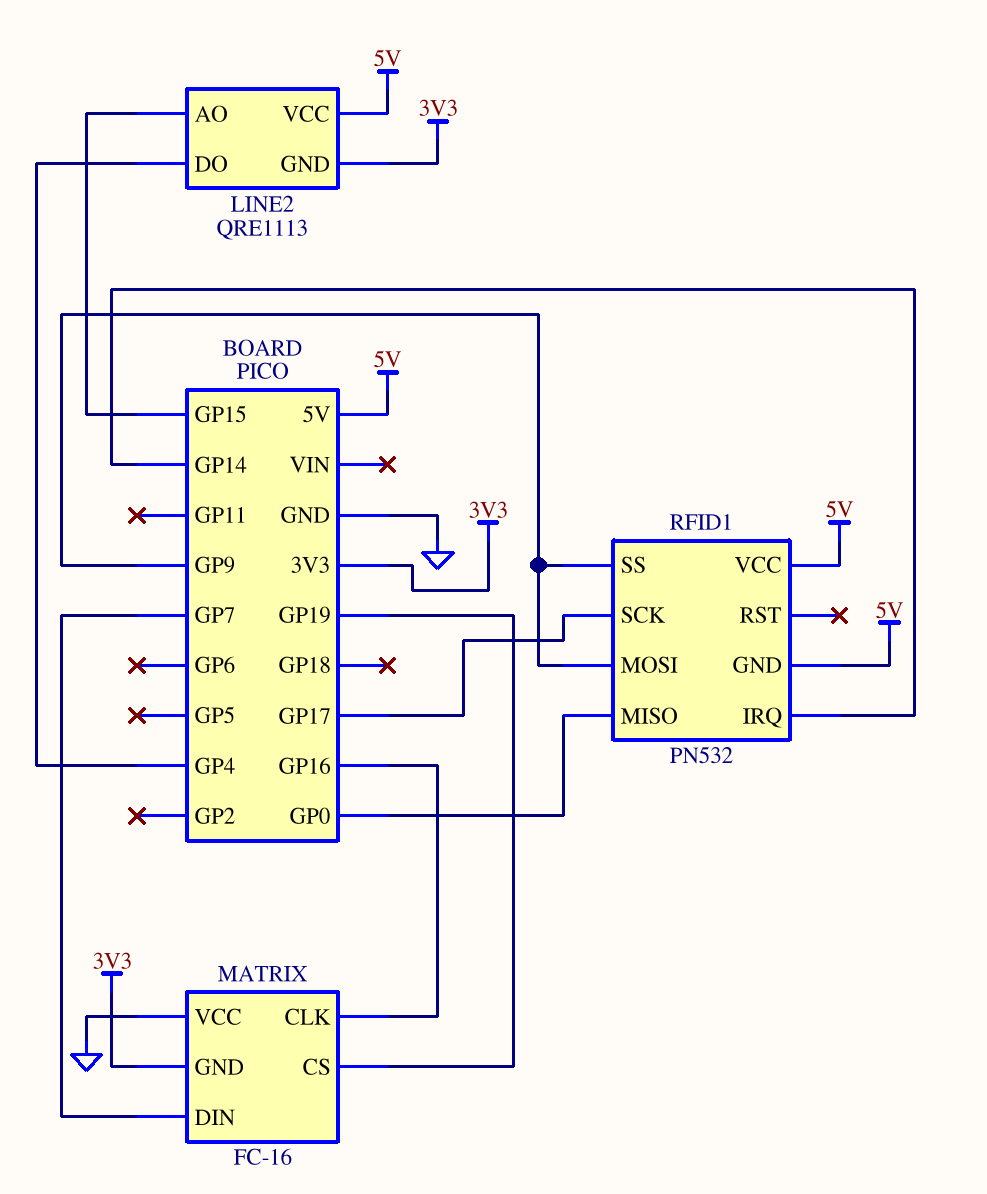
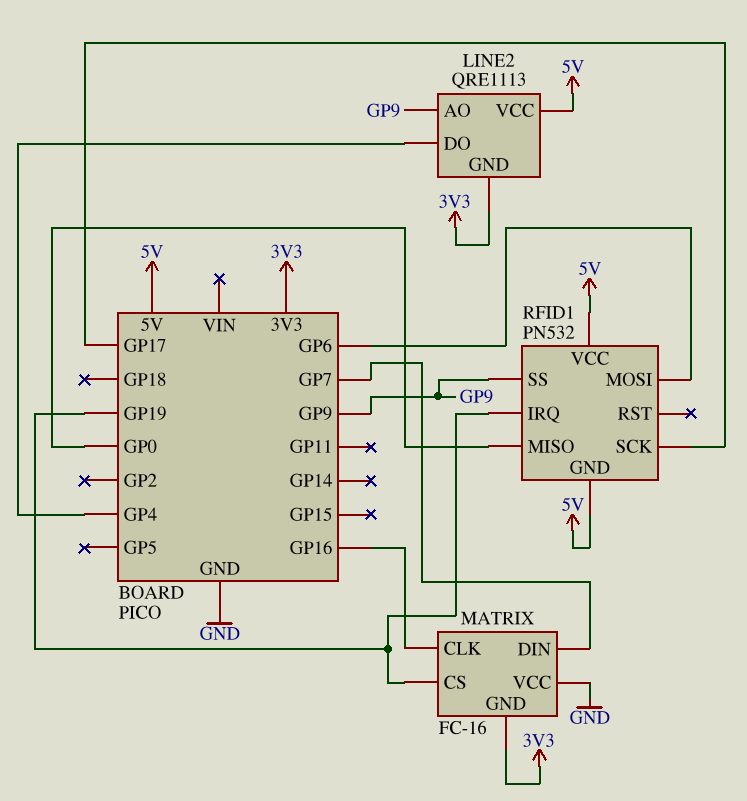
LINE2 pin AO: GP15 -> GP9
RFID1 pin IRQ: GP14 -> GP19
RFID1 pin MOSI: GP9 -> GP6

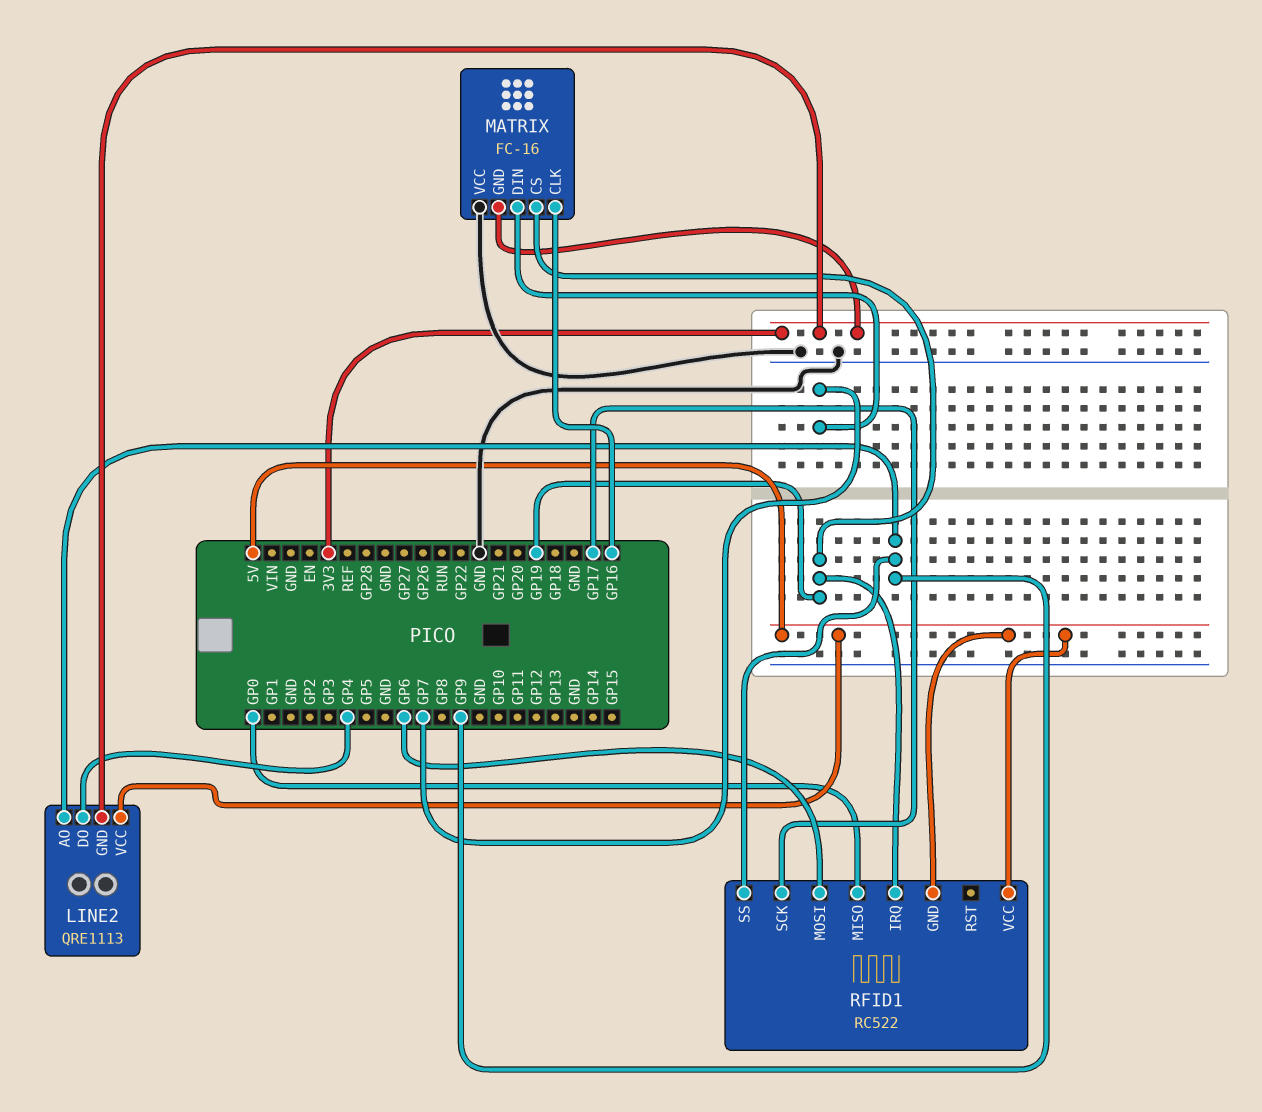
RFID1: PN532 -> RC522

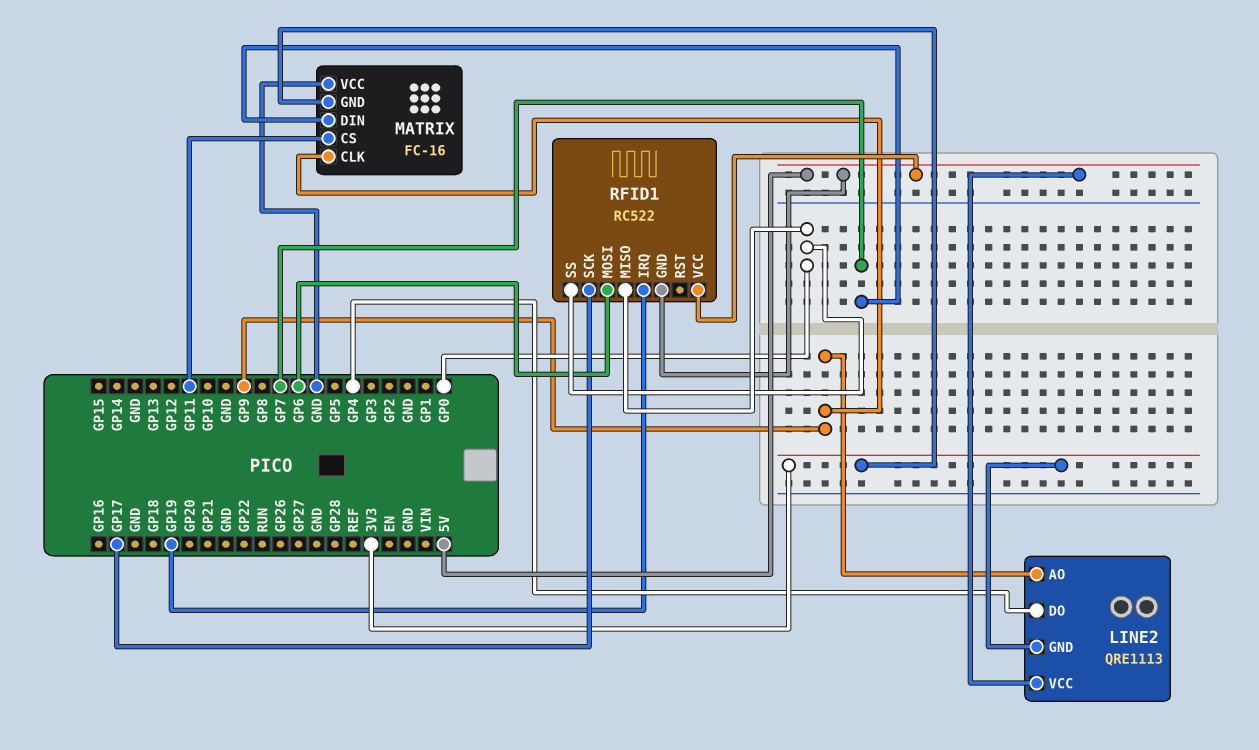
MATRIX pin CLK: GP16 -> GP9
MATRIX pin CS: GP19 -> GP11
RFID1 pin SS: GP9 -> GP0

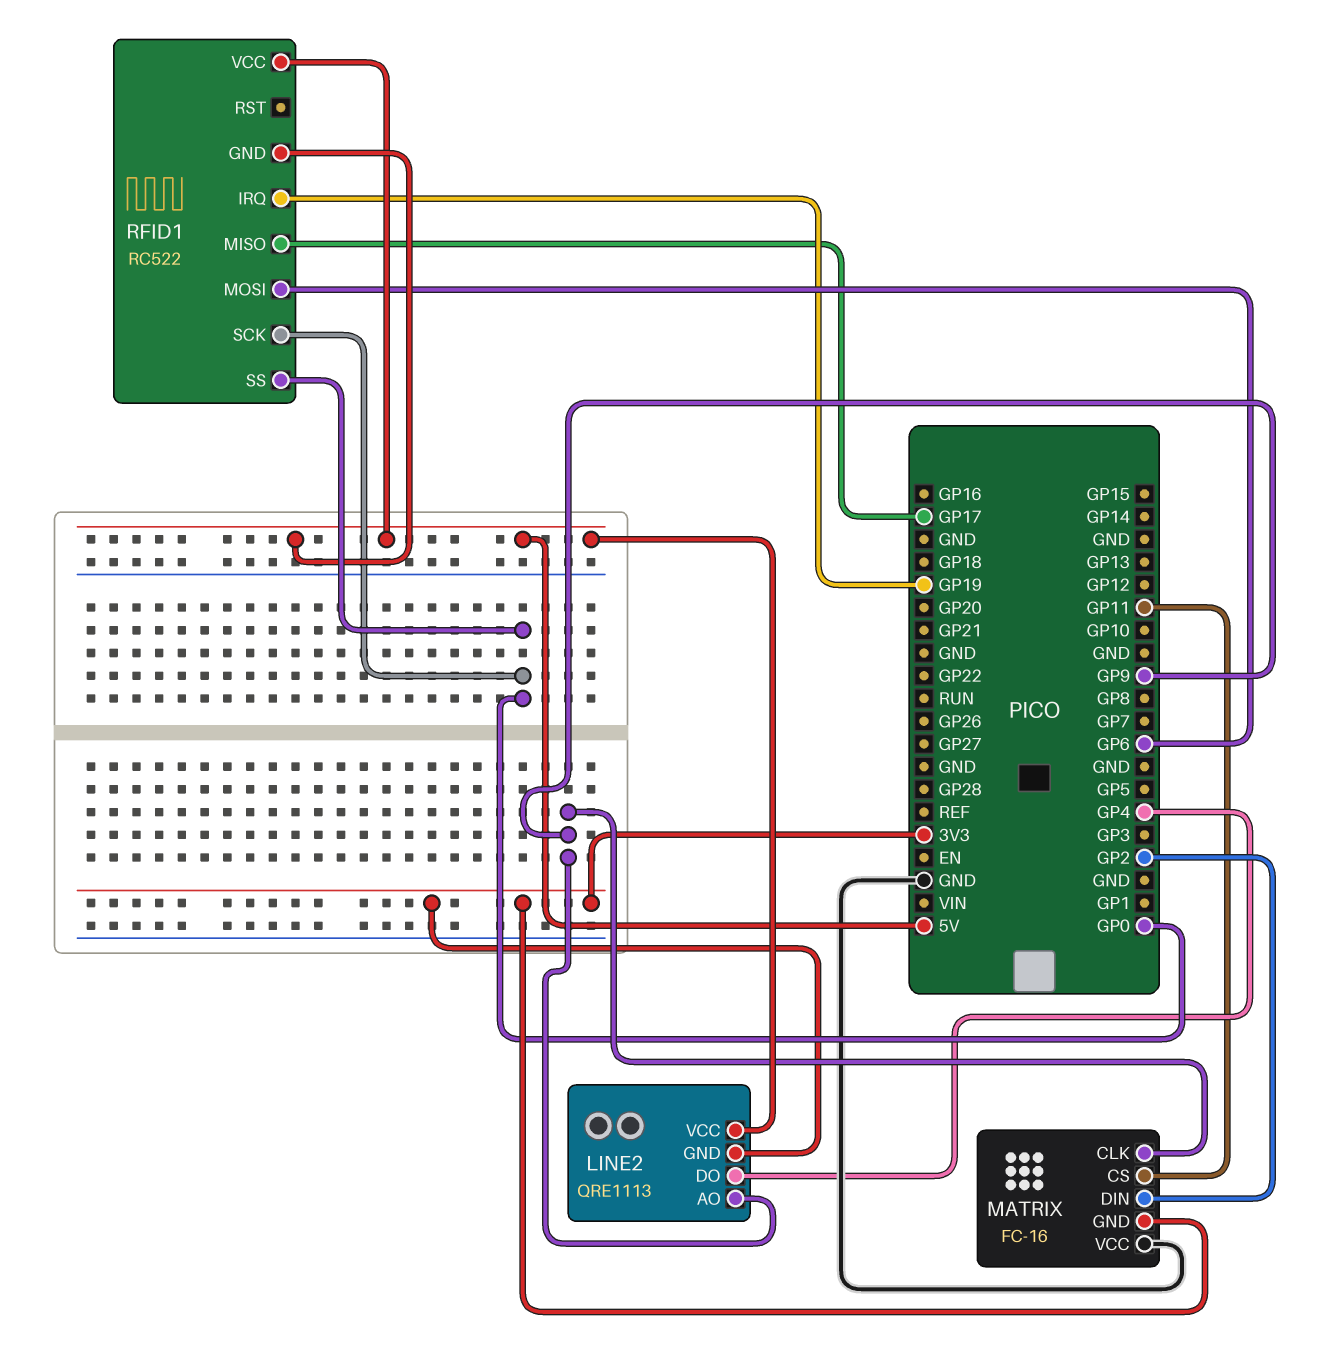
MATRIX pin DIN: GP7 -> GP2
RFID1 pin MISO: GP0 -> GP17
RFID1 pin SCK: GP17 -> GP0

